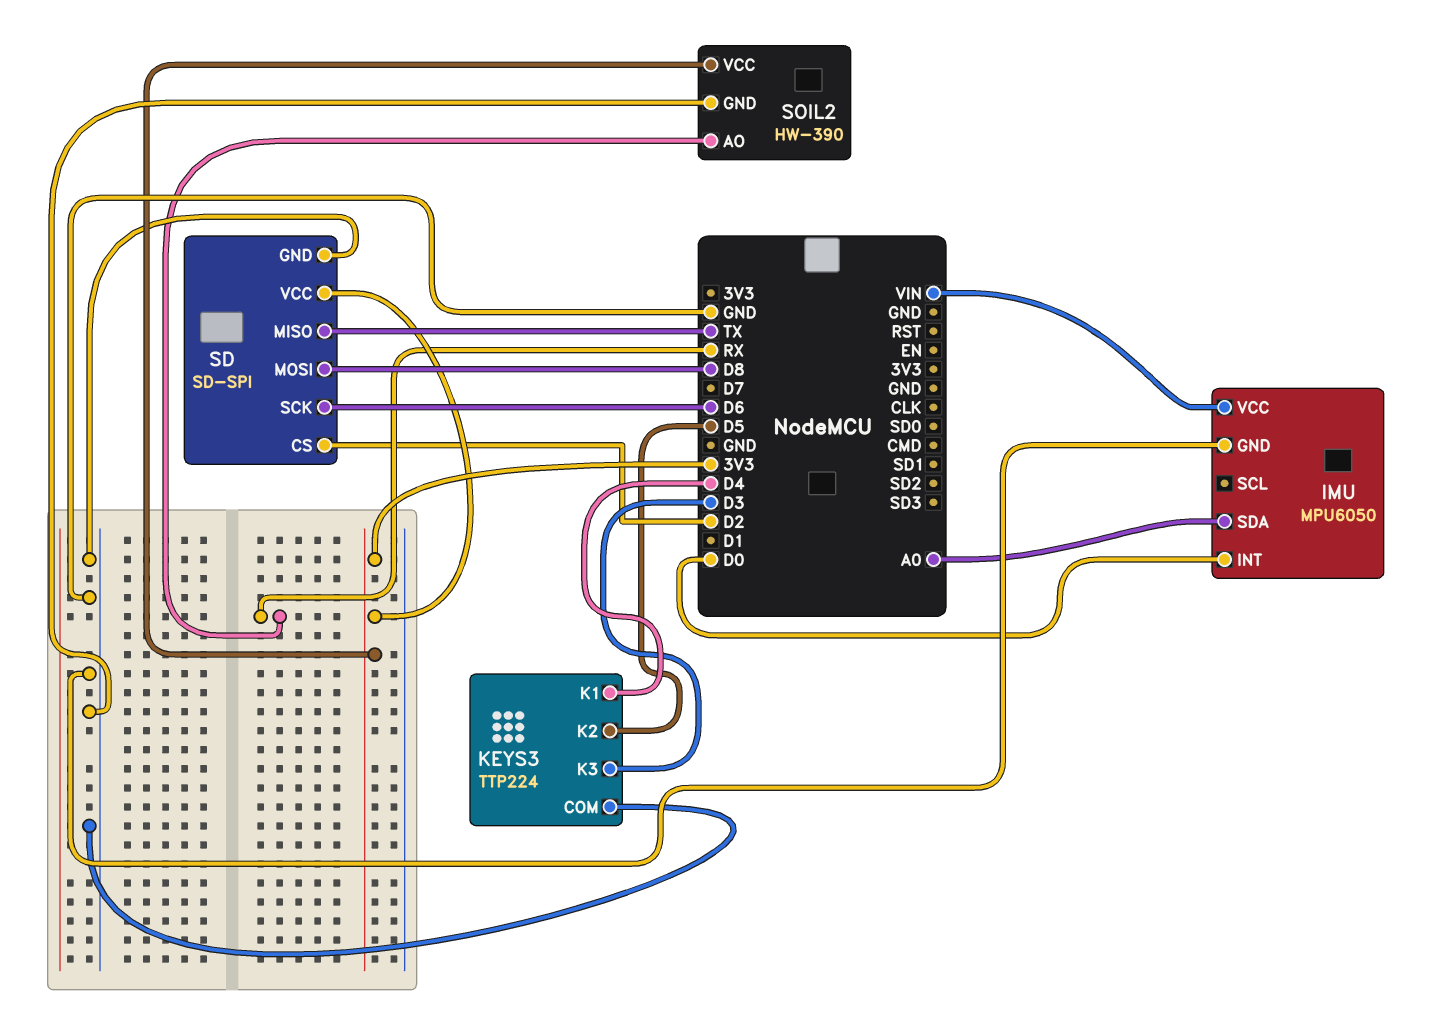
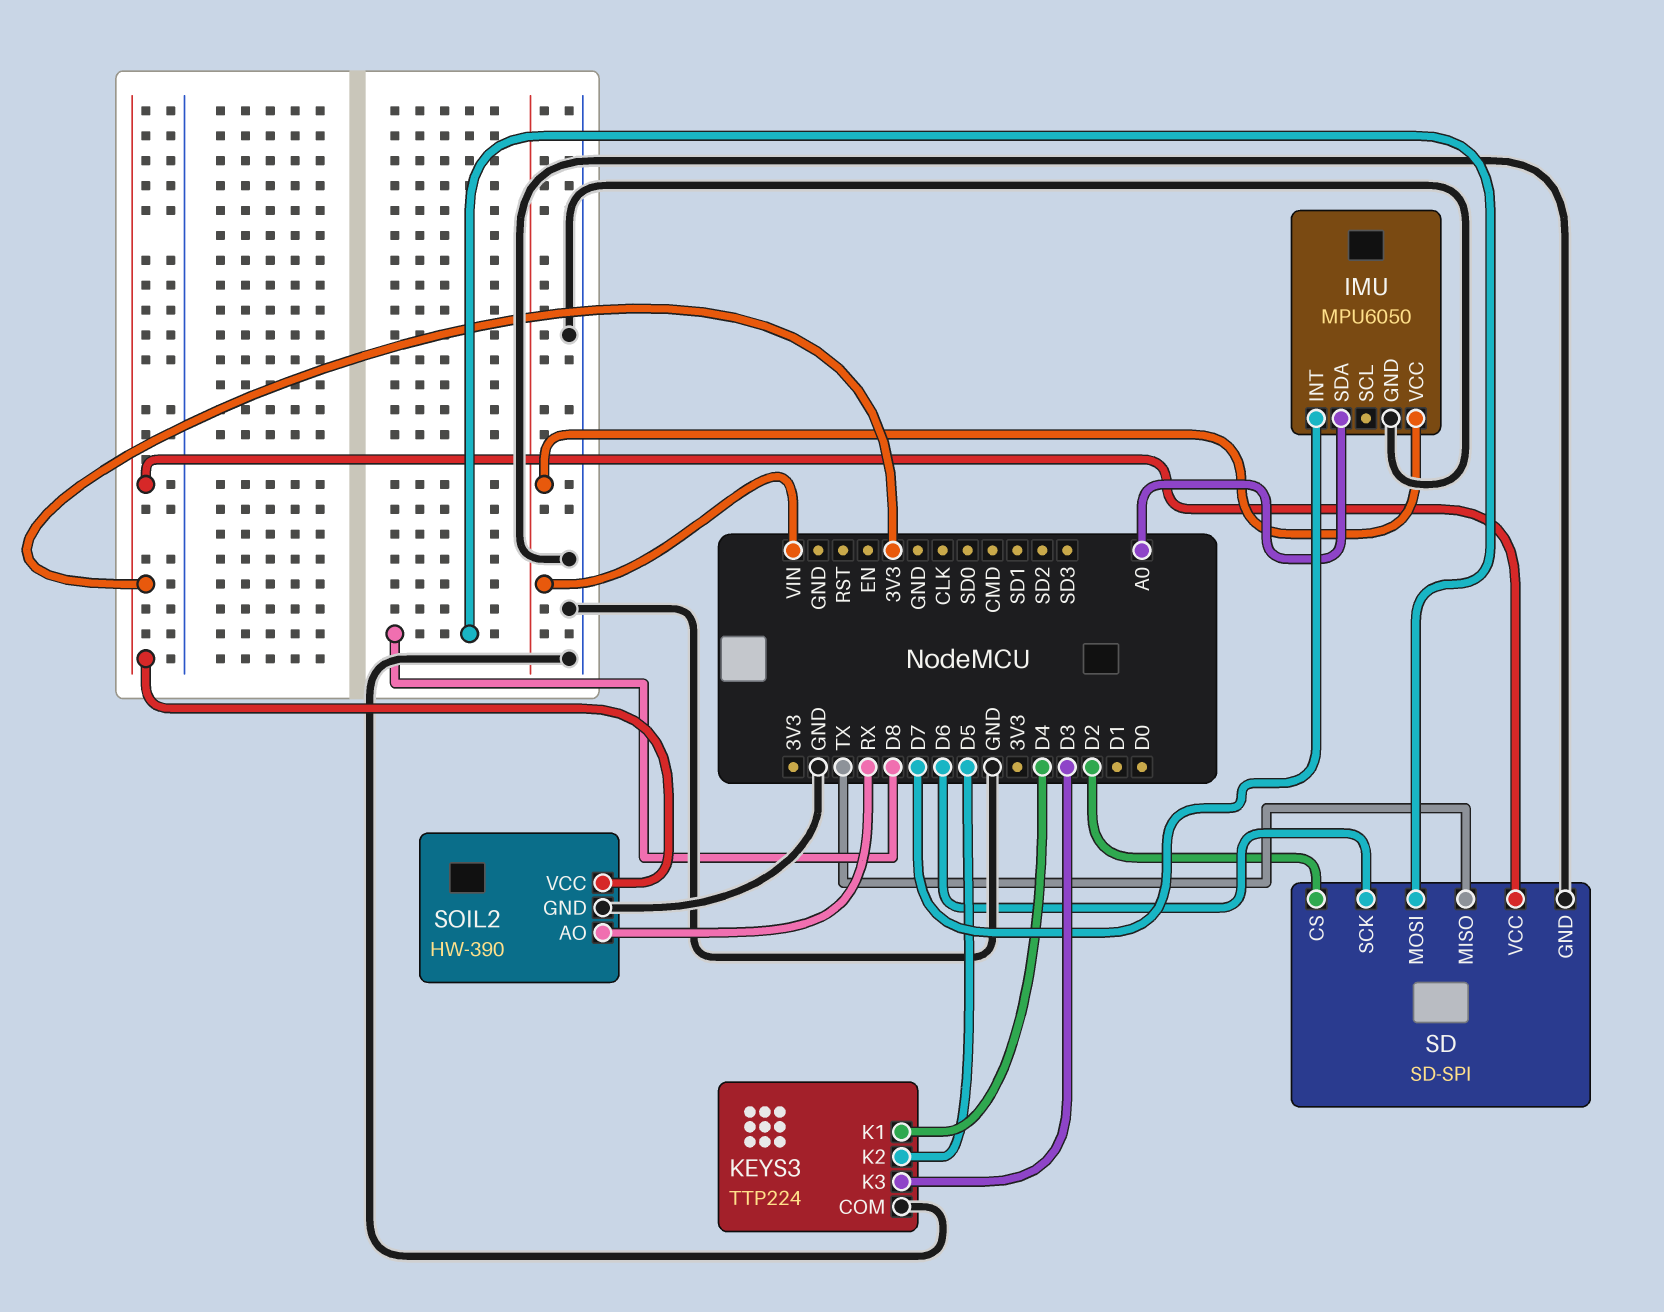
IMU pin INT: D0 -> D7

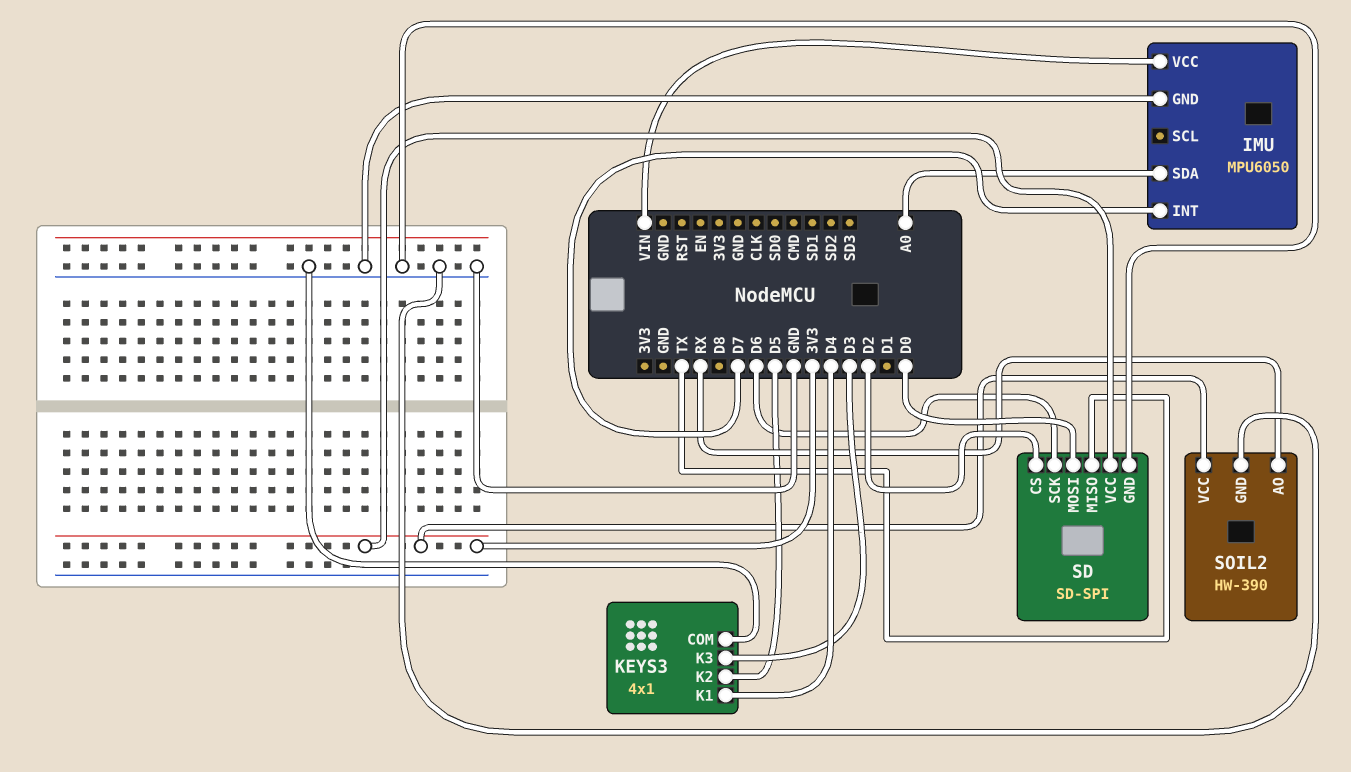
KEYS3: TTP224 -> 4x1
SD pin MOSI: D8 -> D0

